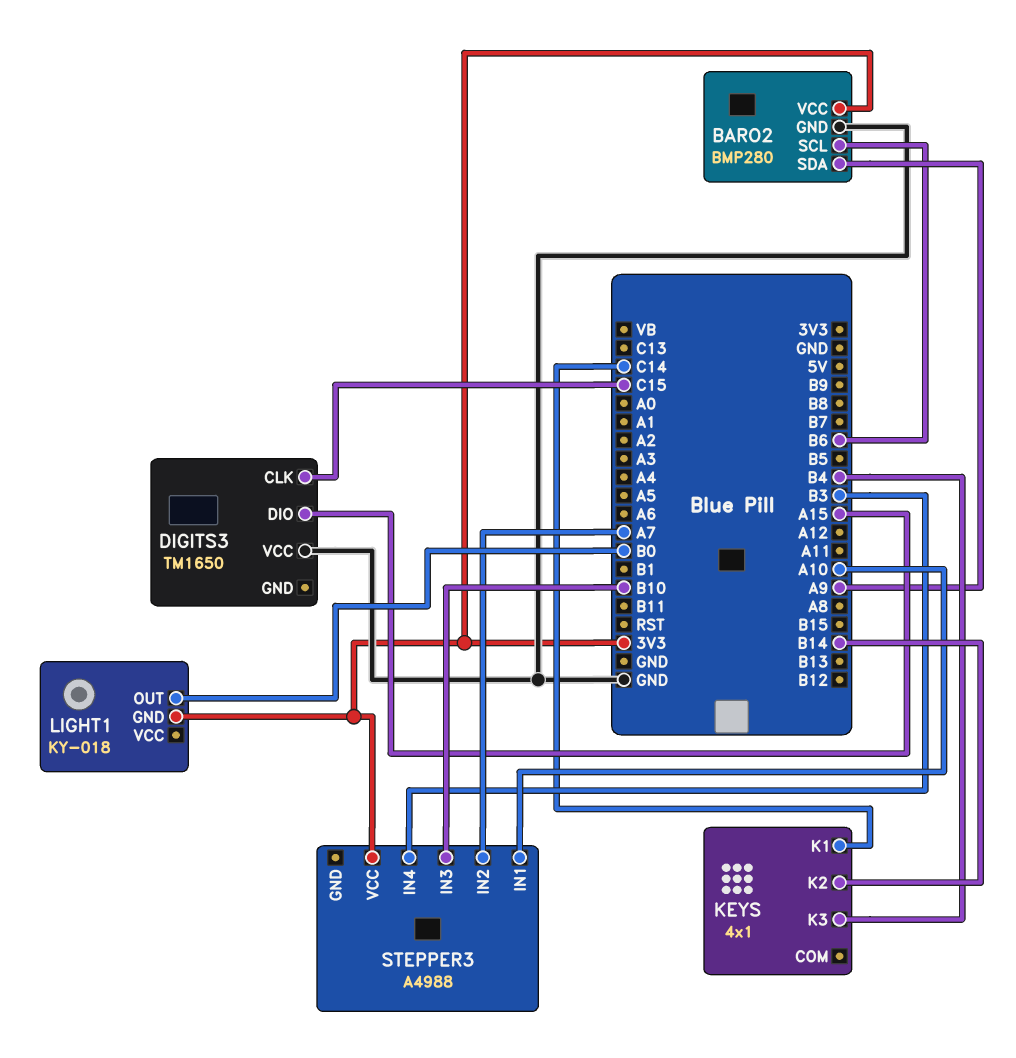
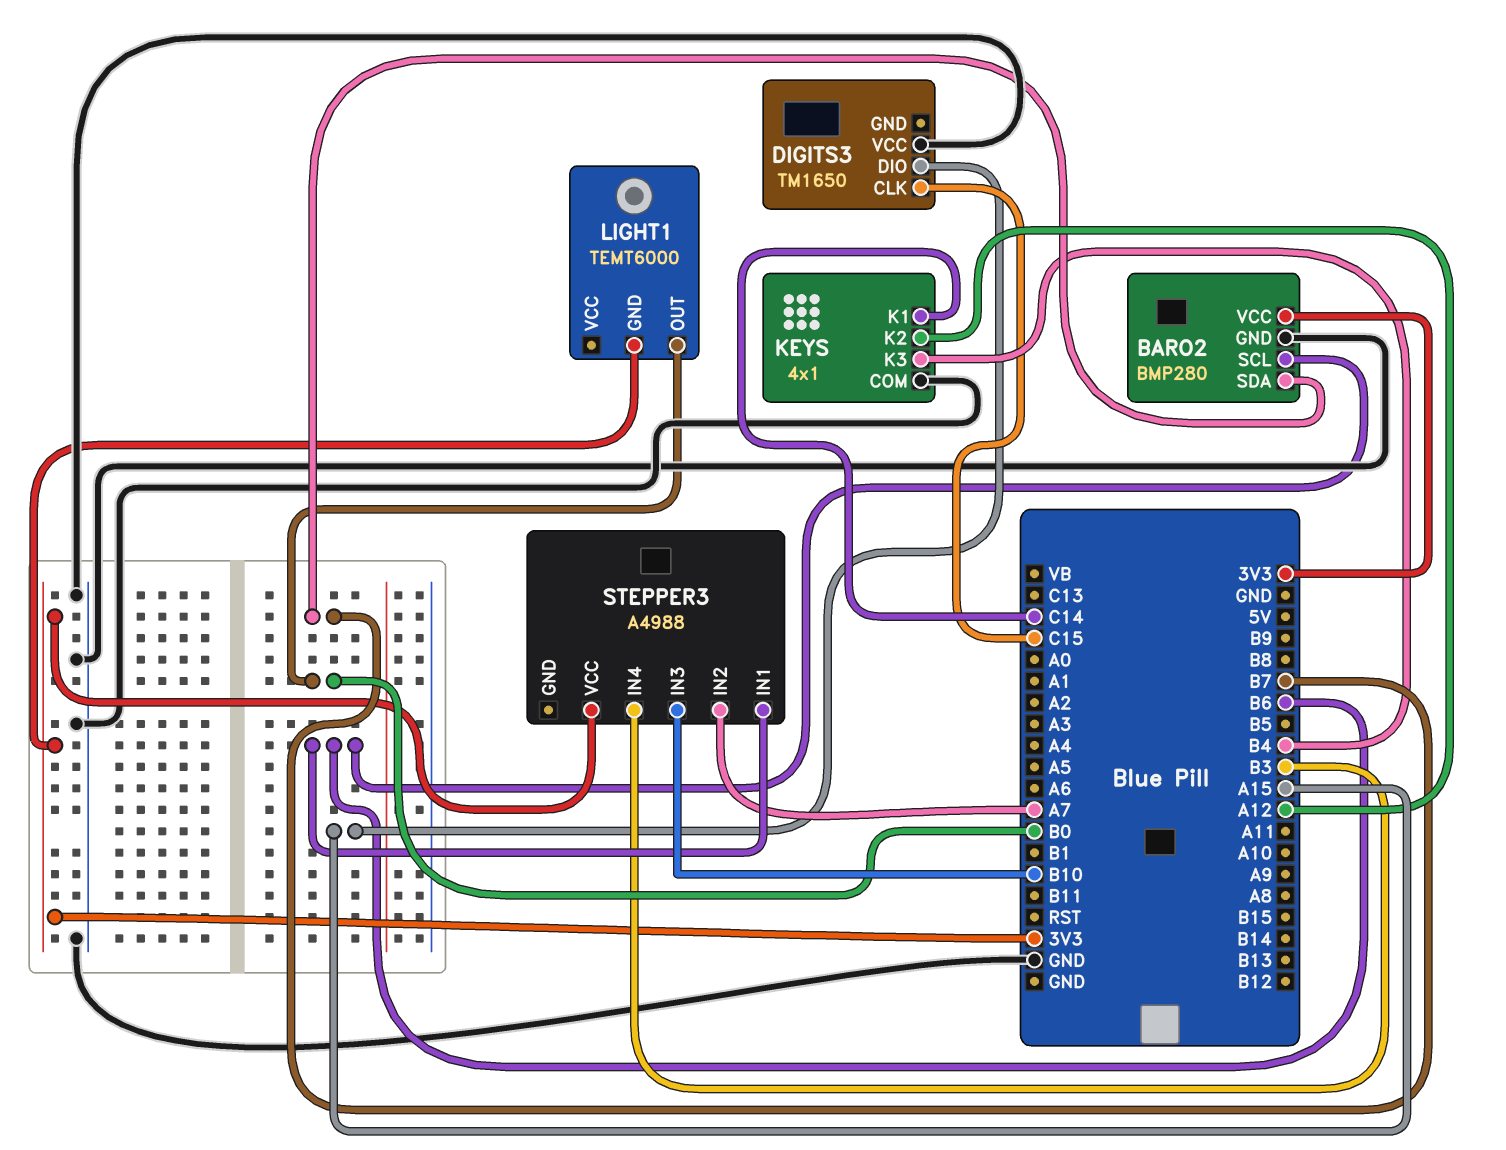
BARO2 pin SDA: A9 -> B7
KEYS pin COM: none -> GND
KEYS pin K2: B14 -> A12
LIGHT1: KY-018 -> TEMT6000
STEPPER3 pin IN1: A10 -> B6

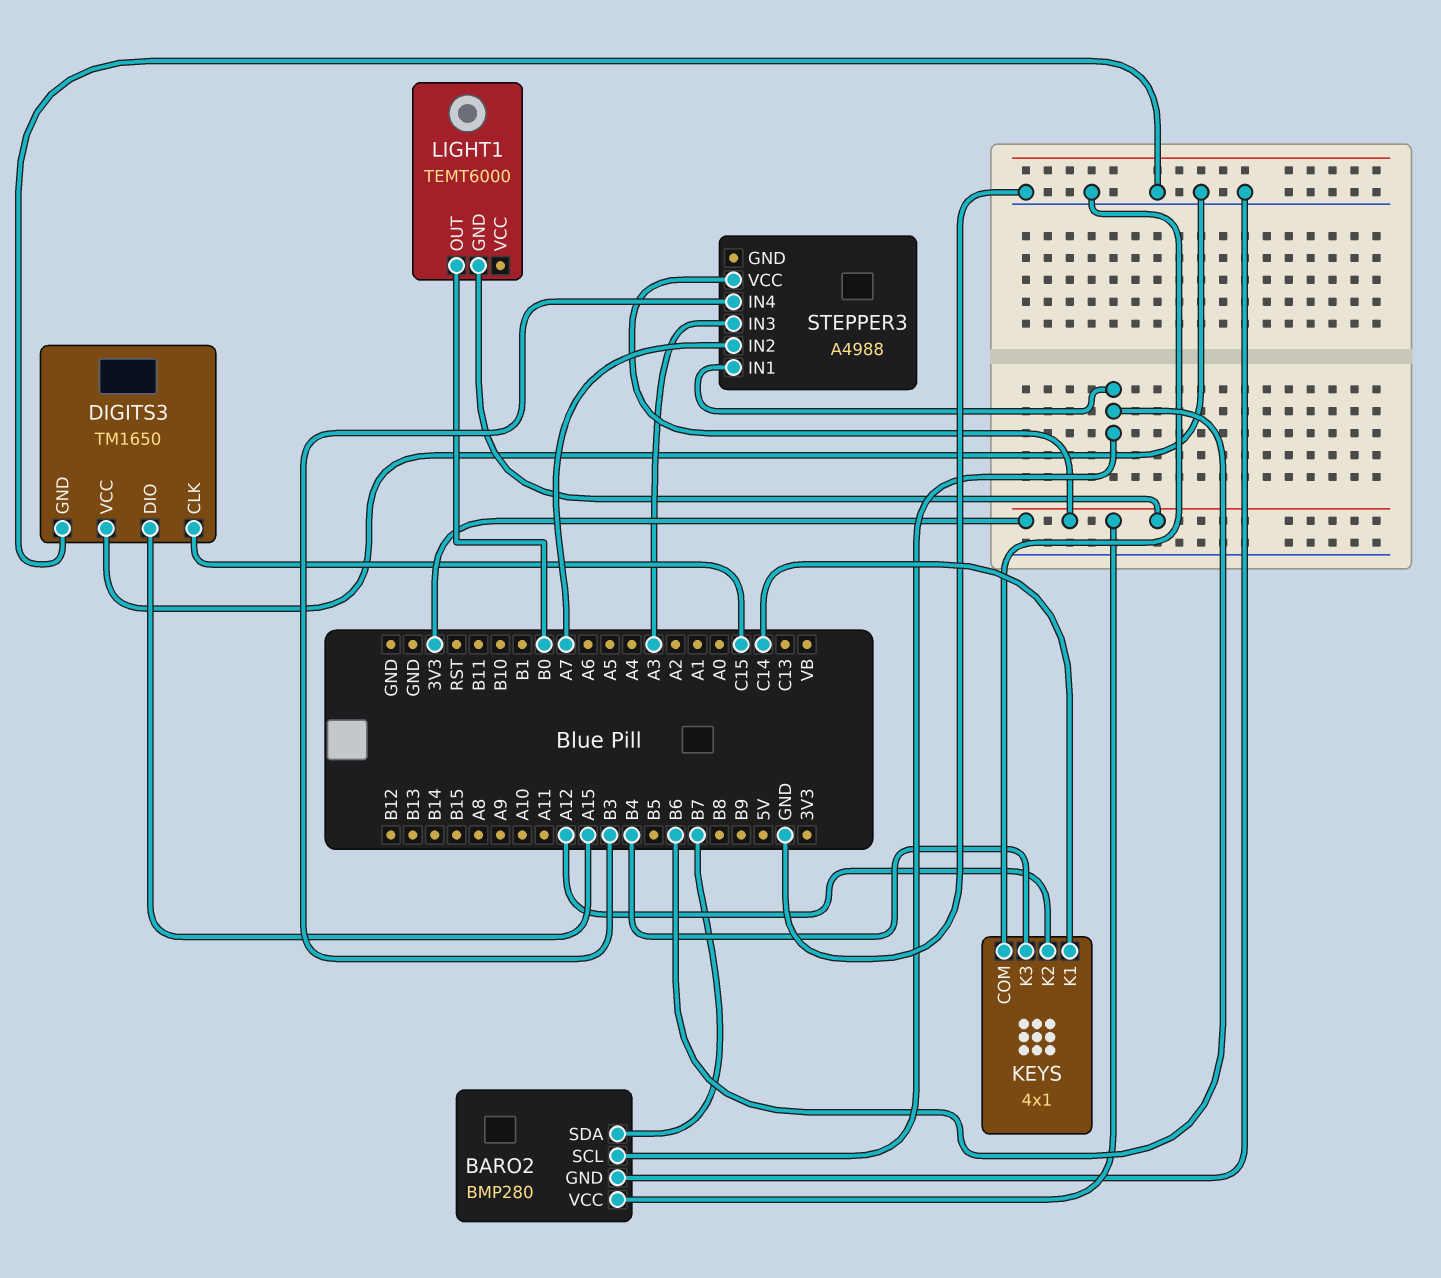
DIGITS3 pin GND: none -> GND
STEPPER3 pin IN3: B10 -> A3

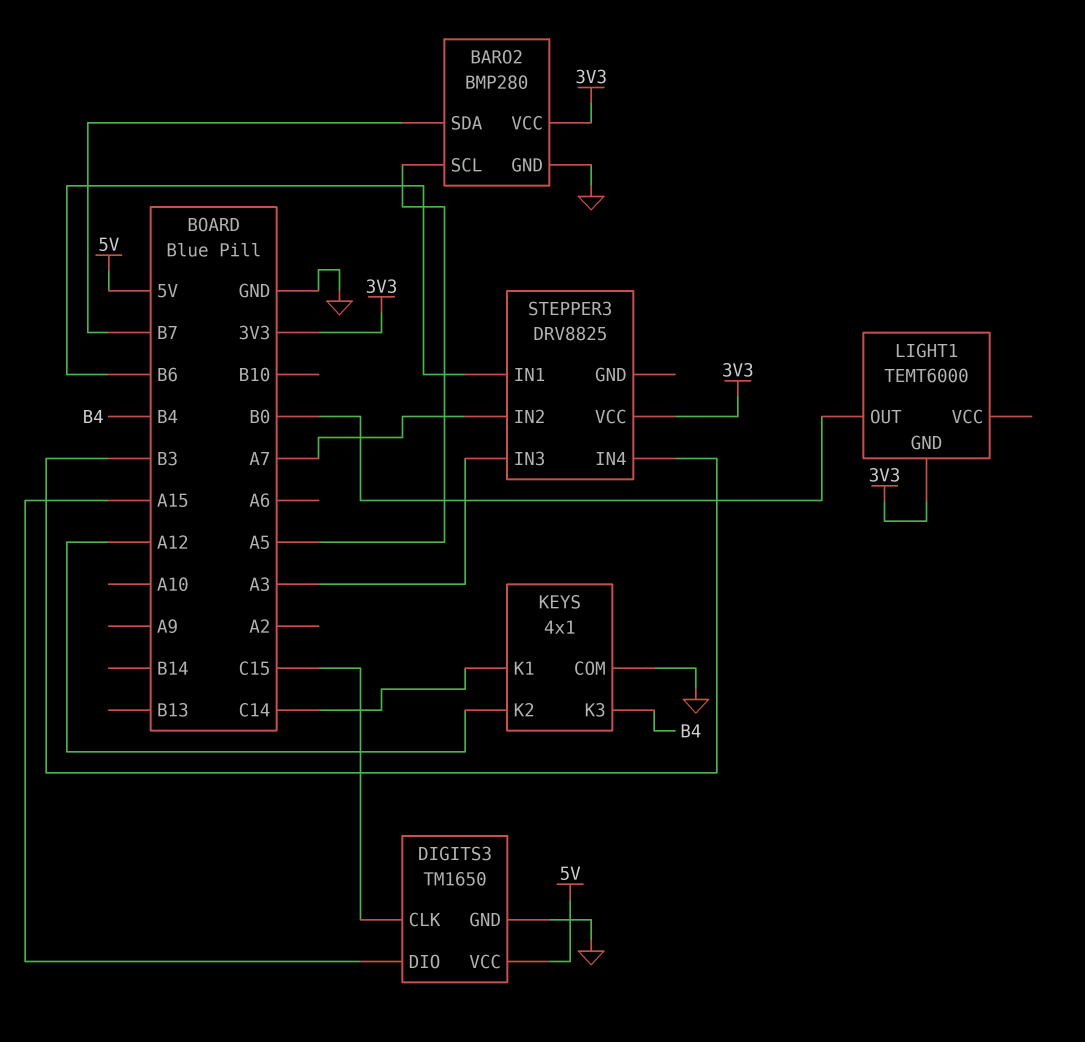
BARO2 pin SCL: B6 -> A5
DIGITS3 pin VCC: GND -> 5V
STEPPER3: A4988 -> DRV8825

